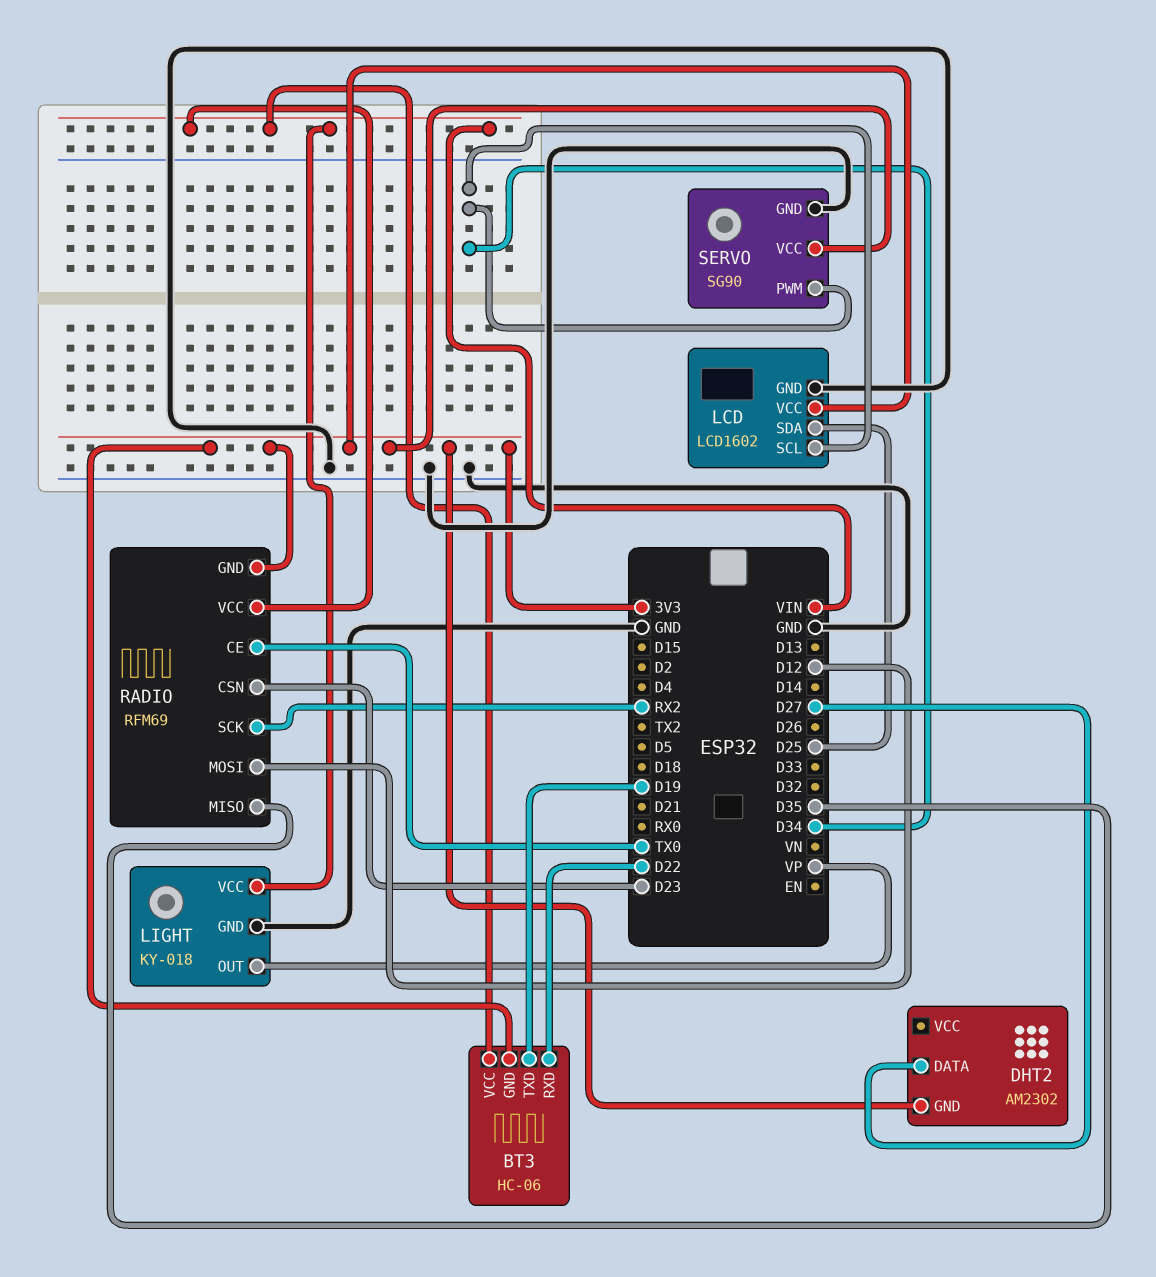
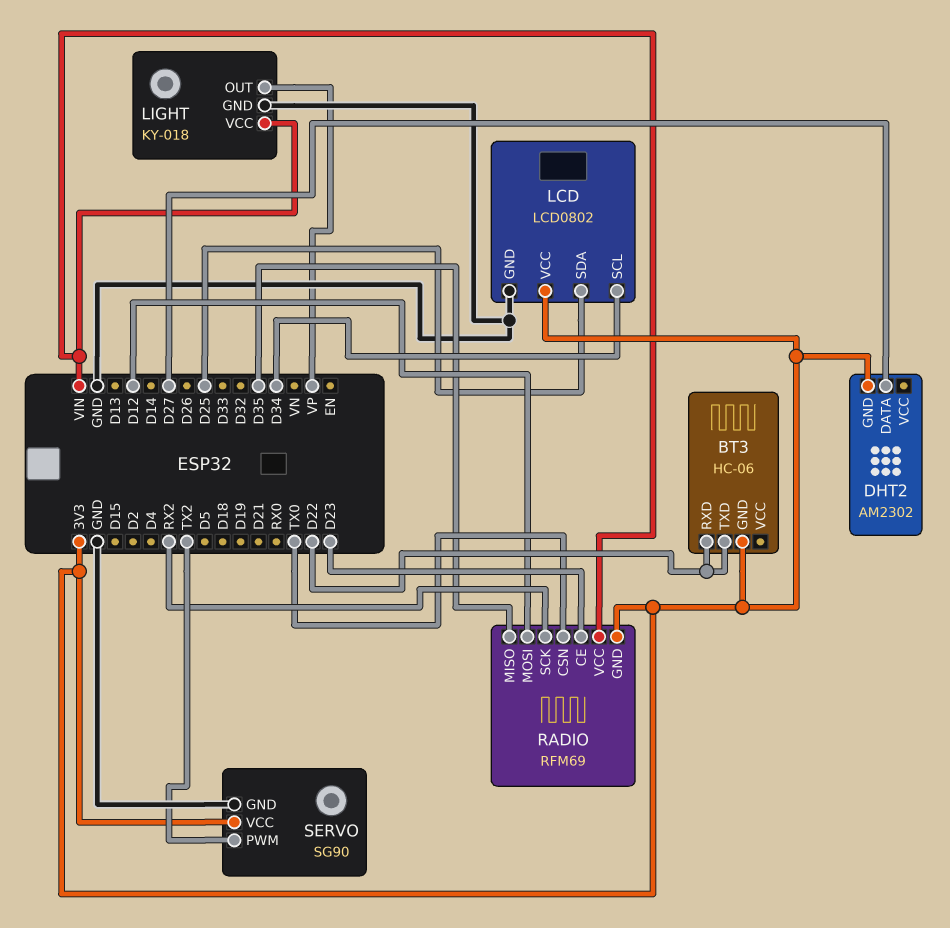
BT3 pin TXD: D19 -> D22
BT3 pin VCC: VIN -> none
LCD: LCD1602 -> LCD0802
RADIO pin CE: TX0 -> D23
RADIO pin CSN: D23 -> TX0
SERVO pin PWM: D34 -> TX2

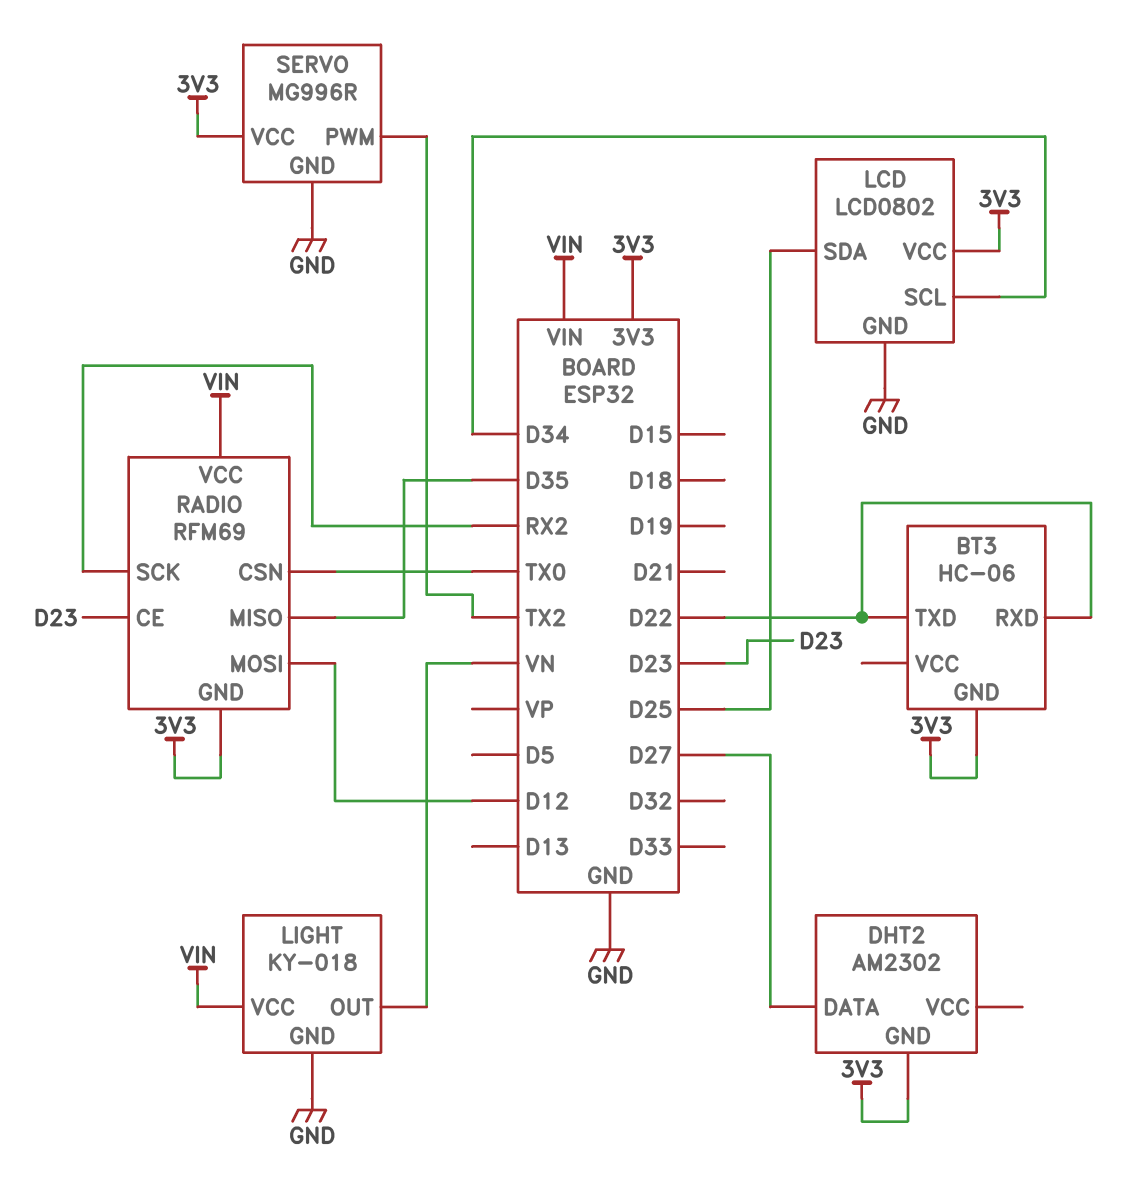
LIGHT pin OUT: VP -> VN
SERVO: SG90 -> MG996R

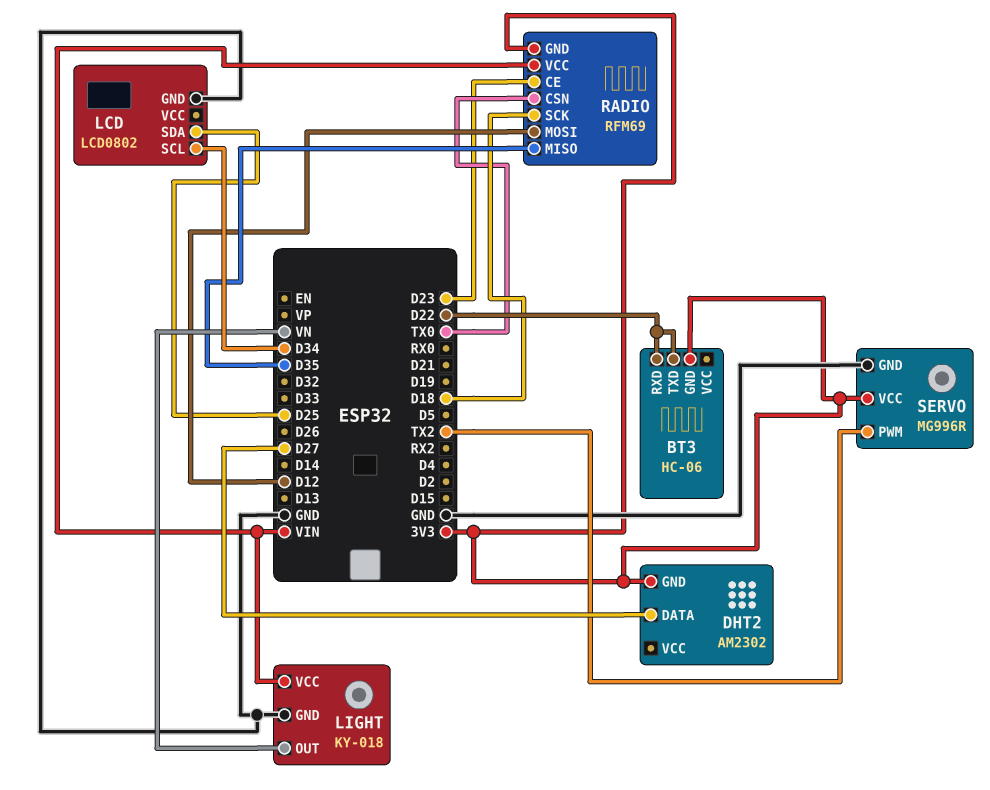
LCD pin VCC: 3V3 -> none
RADIO pin SCK: RX2 -> D18

